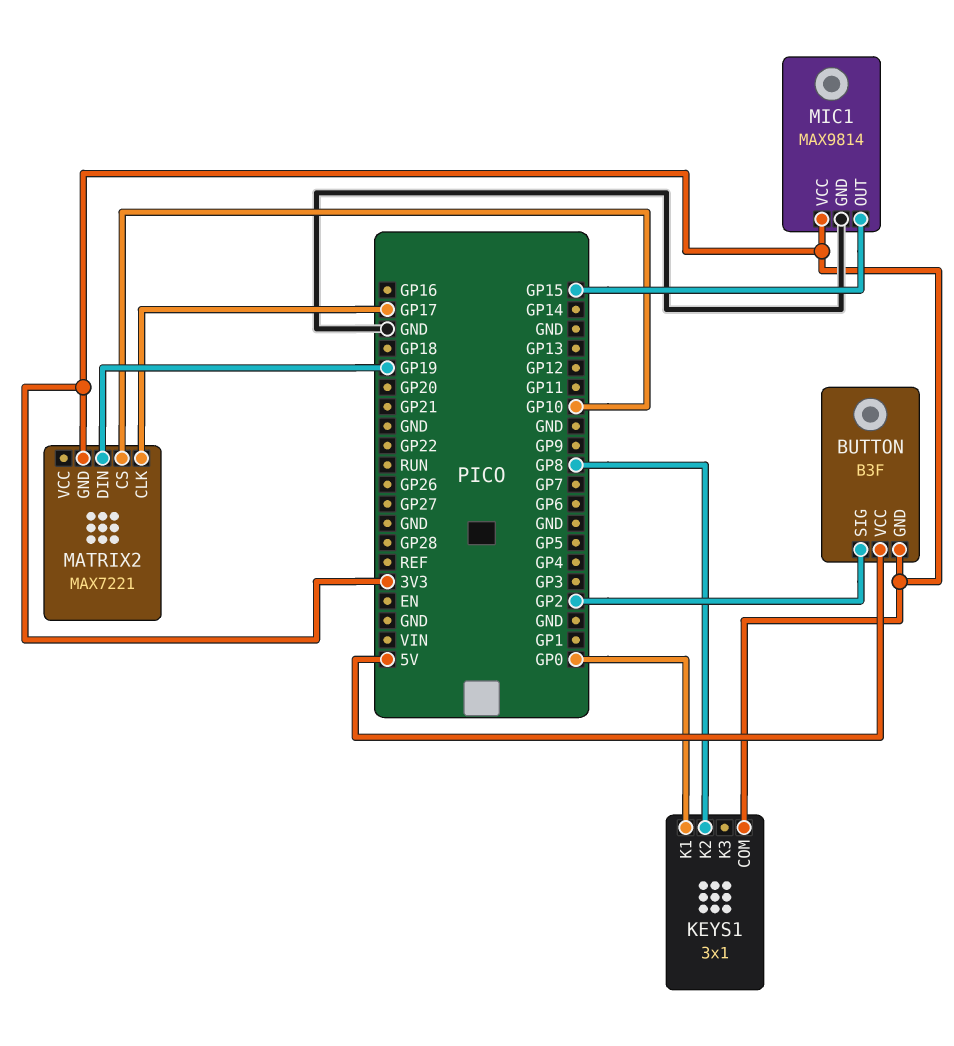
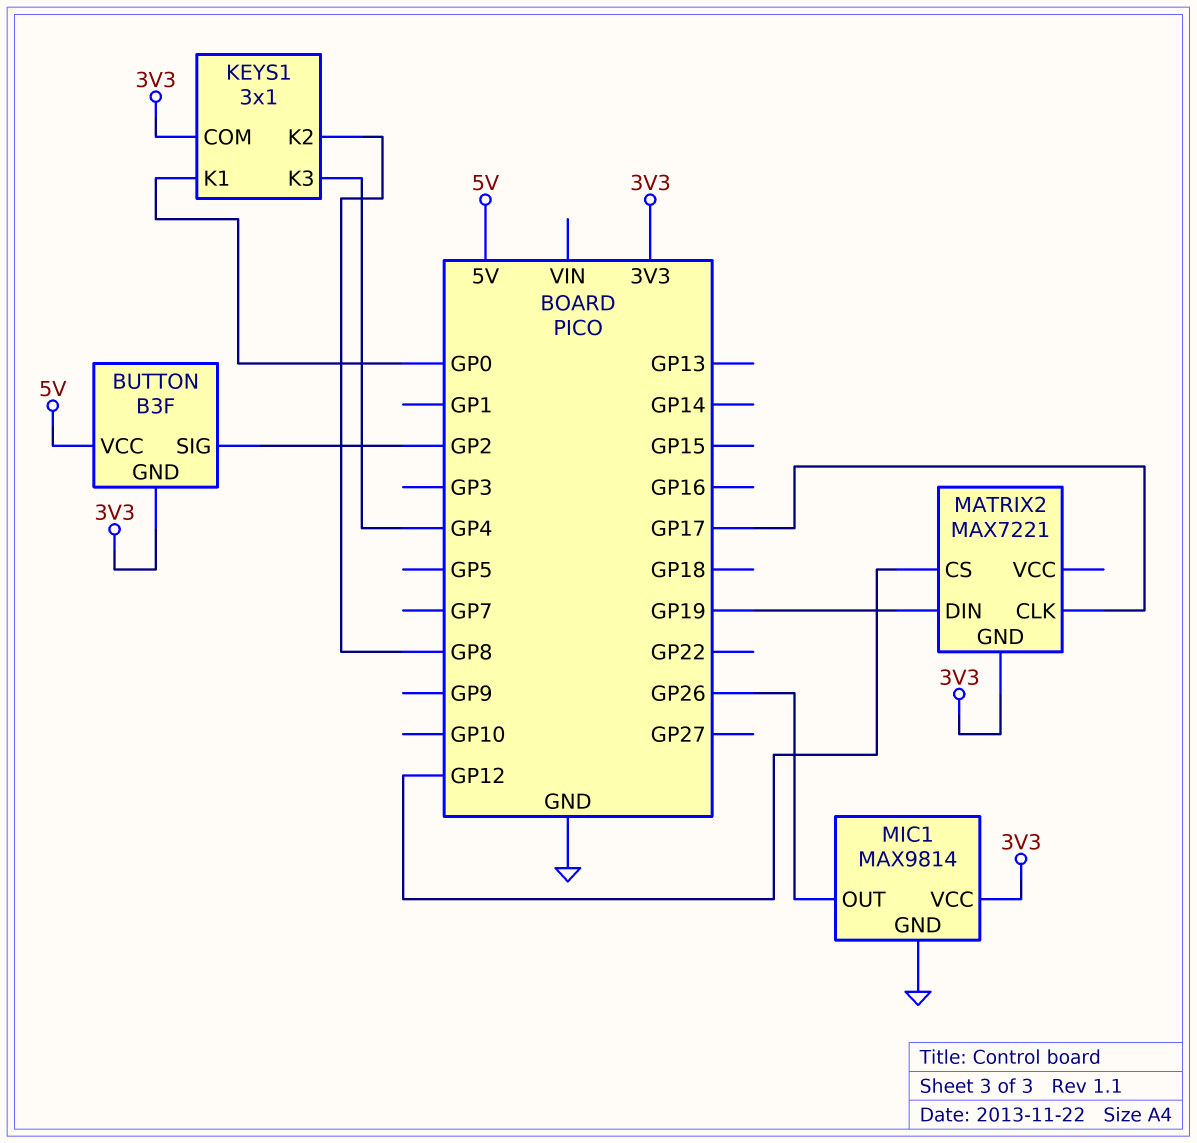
KEYS1 pin K3: none -> GP4
MATRIX2 pin CS: GP10 -> GP12
MIC1 pin OUT: GP15 -> GP26

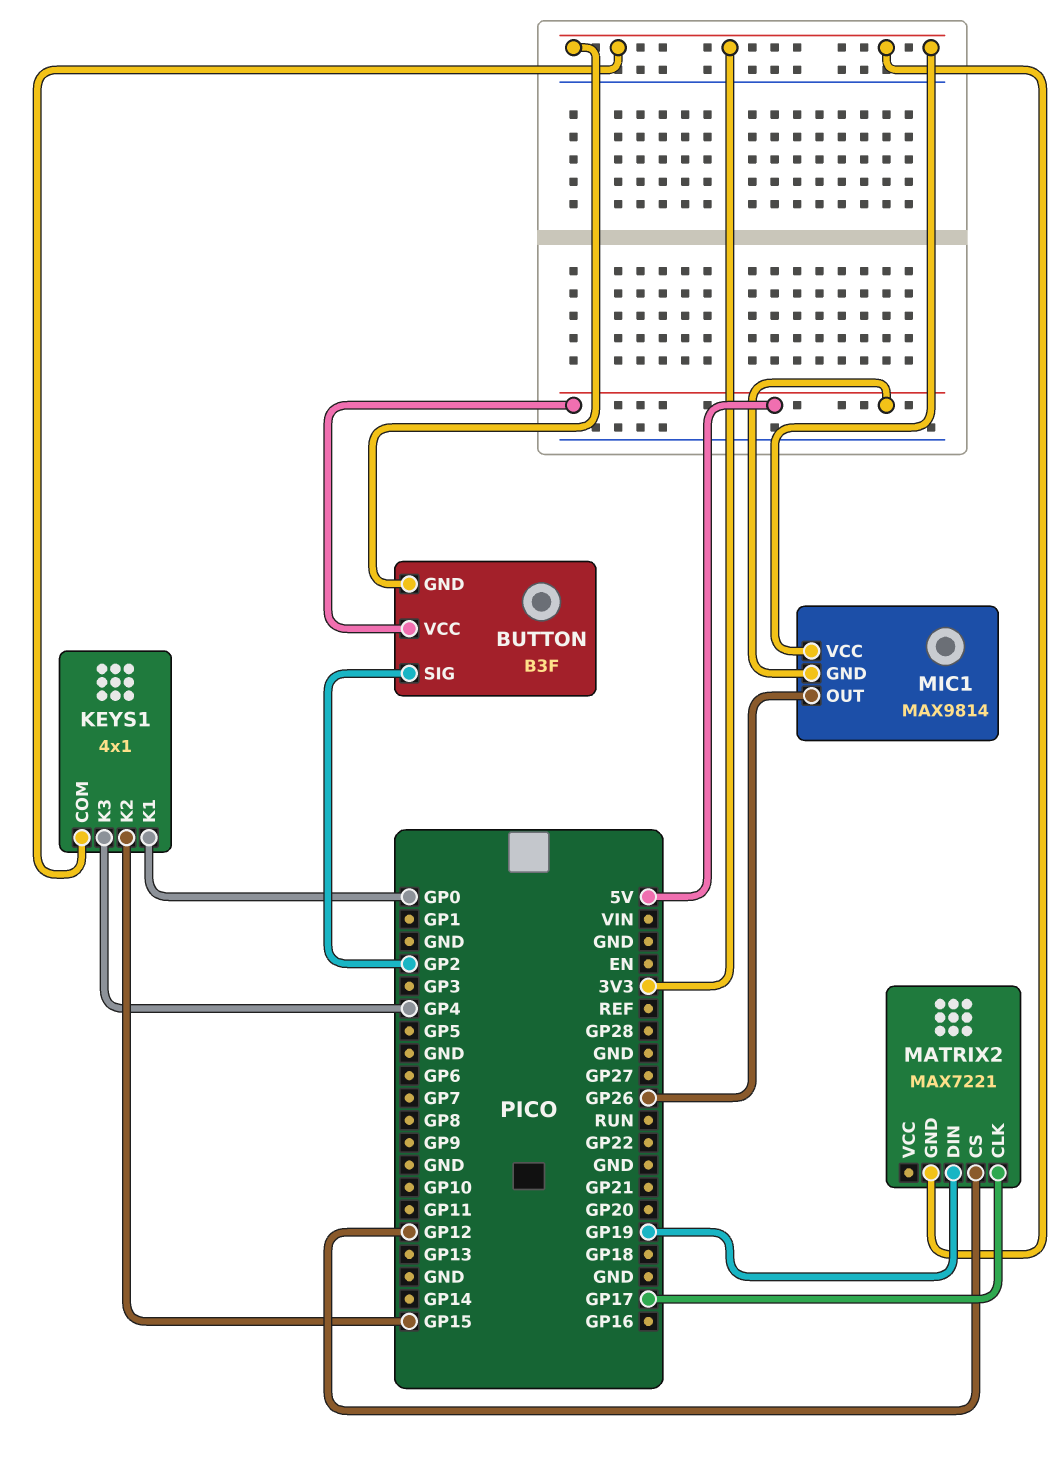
KEYS1: 3x1 -> 4x1
KEYS1 pin K2: GP8 -> GP15
MIC1 pin GND: GND -> 5V

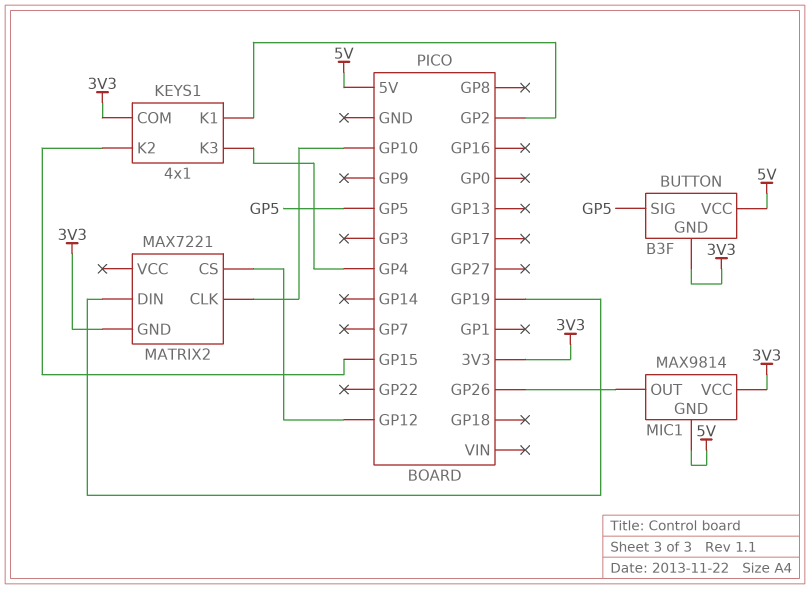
BUTTON pin SIG: GP2 -> GP5
KEYS1 pin K1: GP0 -> GP2
MATRIX2 pin CLK: GP17 -> GP10

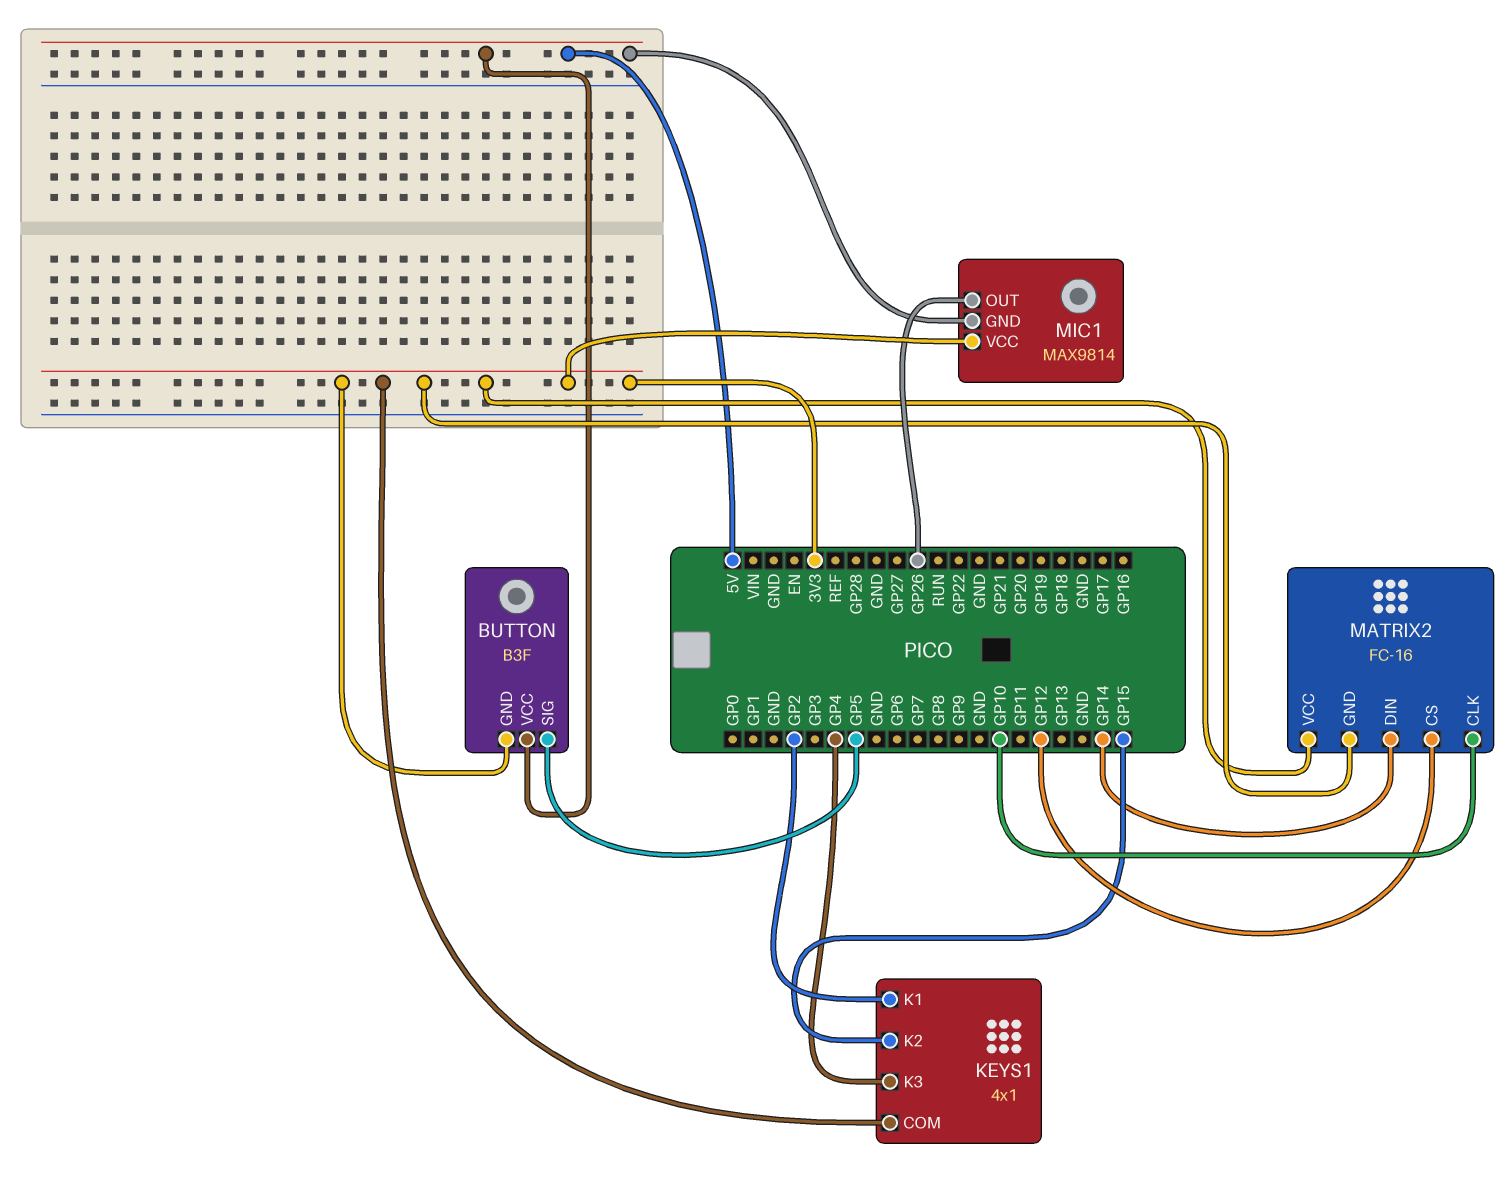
MATRIX2: MAX7221 -> FC-16
MATRIX2 pin DIN: GP19 -> GP14
MATRIX2 pin VCC: none -> 3V3

